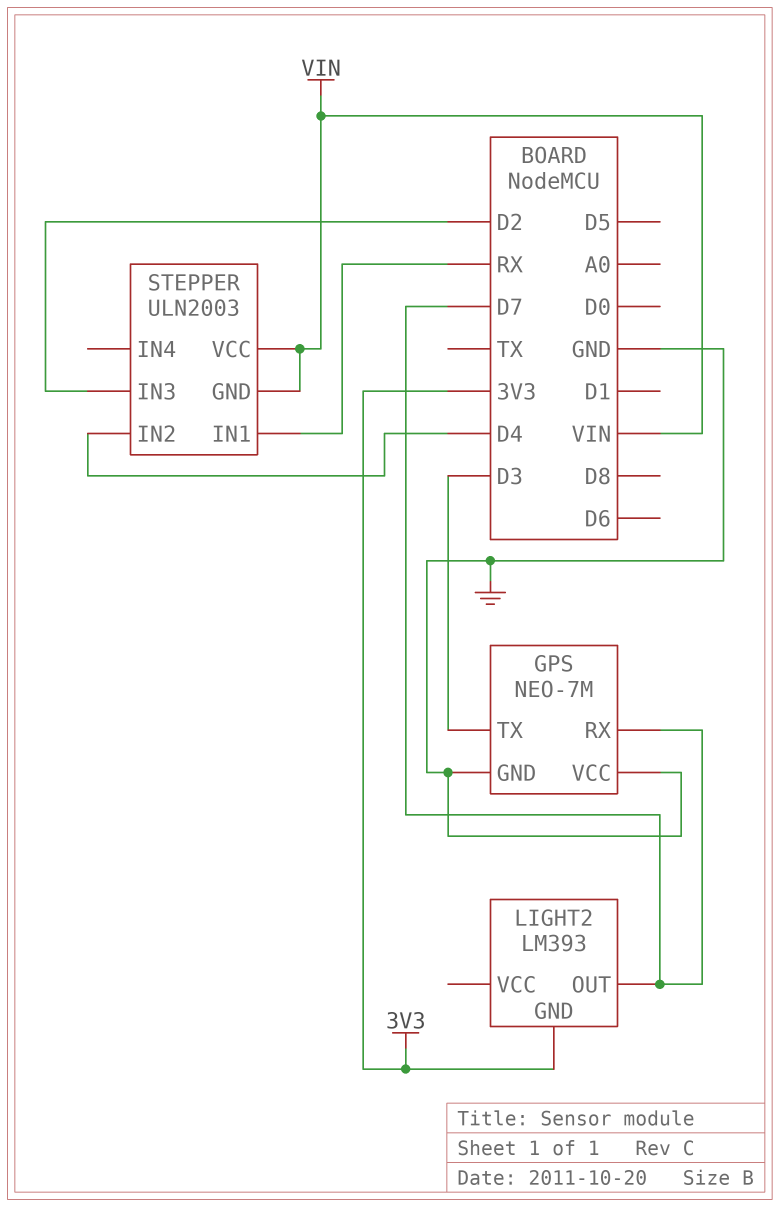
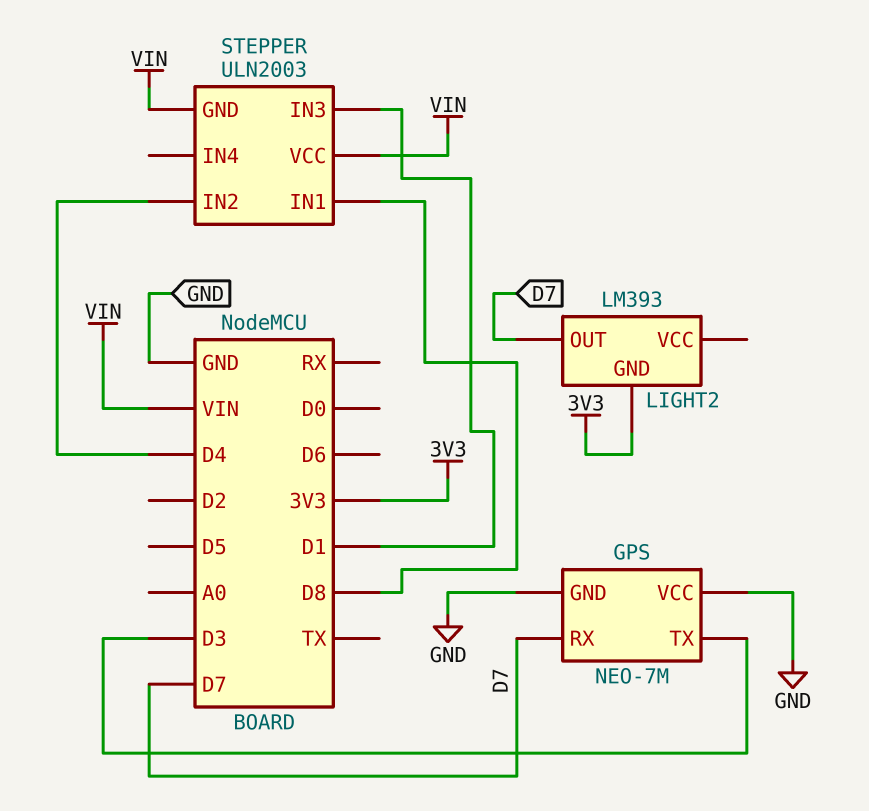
STEPPER pin IN1: RX -> D8
STEPPER pin IN3: D2 -> D1

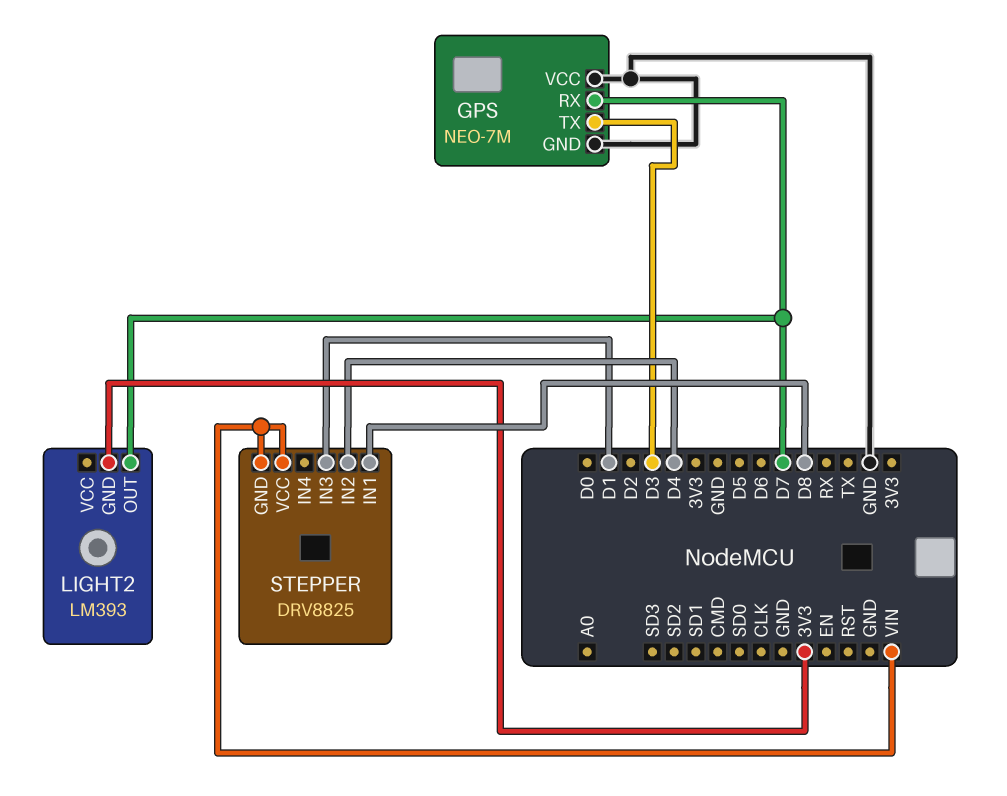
STEPPER: ULN2003 -> DRV8825

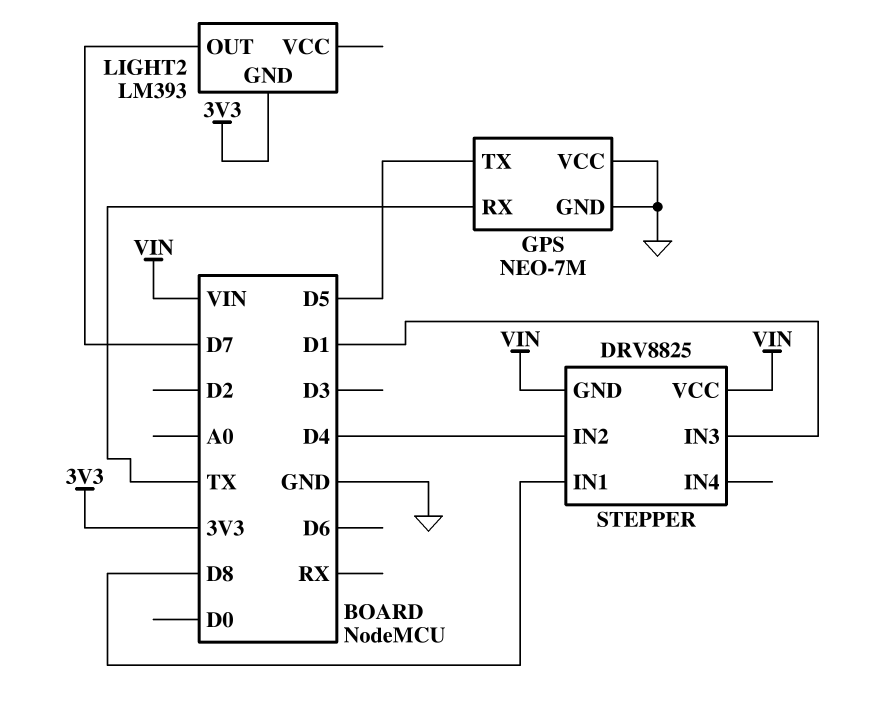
GPS pin RX: D7 -> TX
GPS pin TX: D3 -> D5

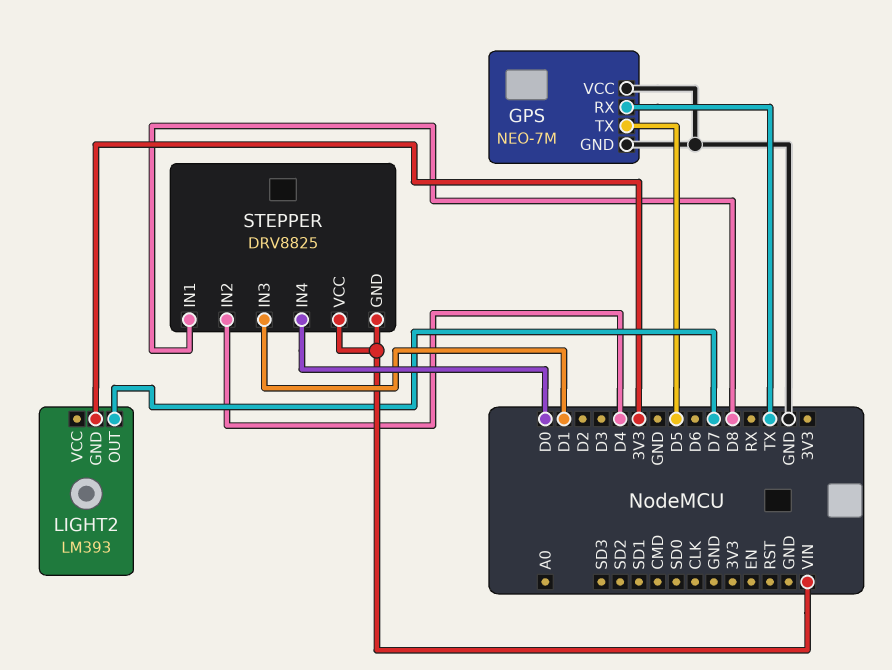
STEPPER pin IN4: none -> D0

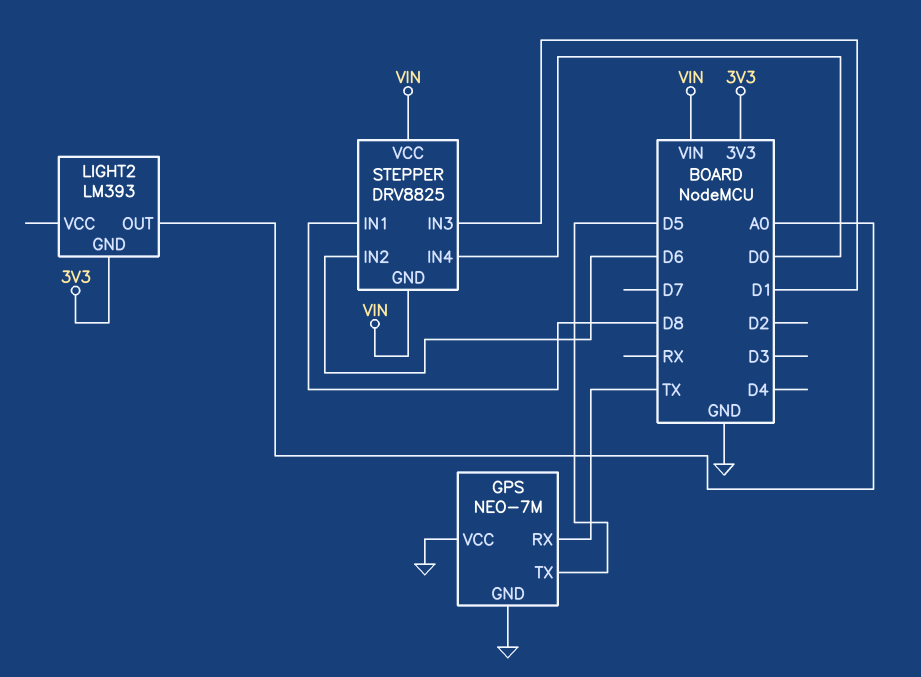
LIGHT2 pin OUT: D7 -> A0
STEPPER pin IN2: D4 -> D6

